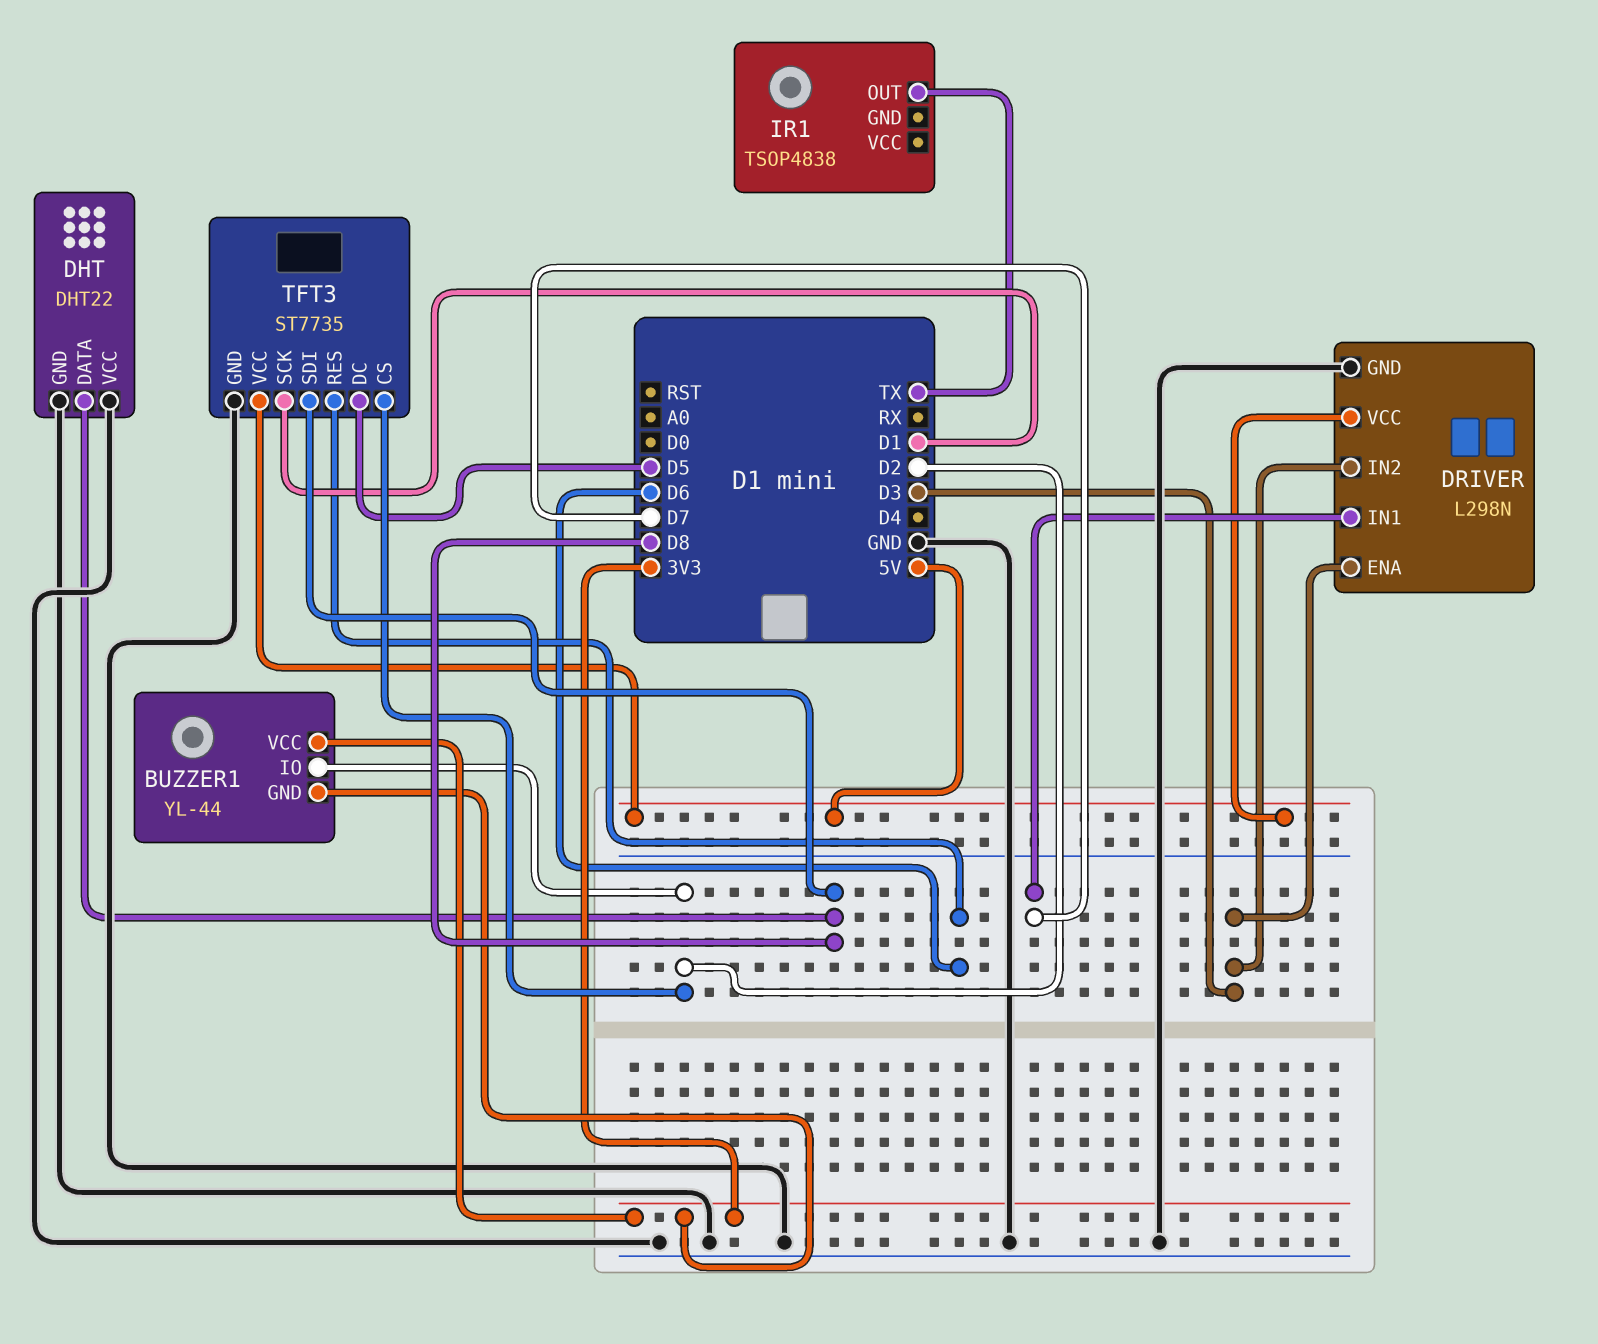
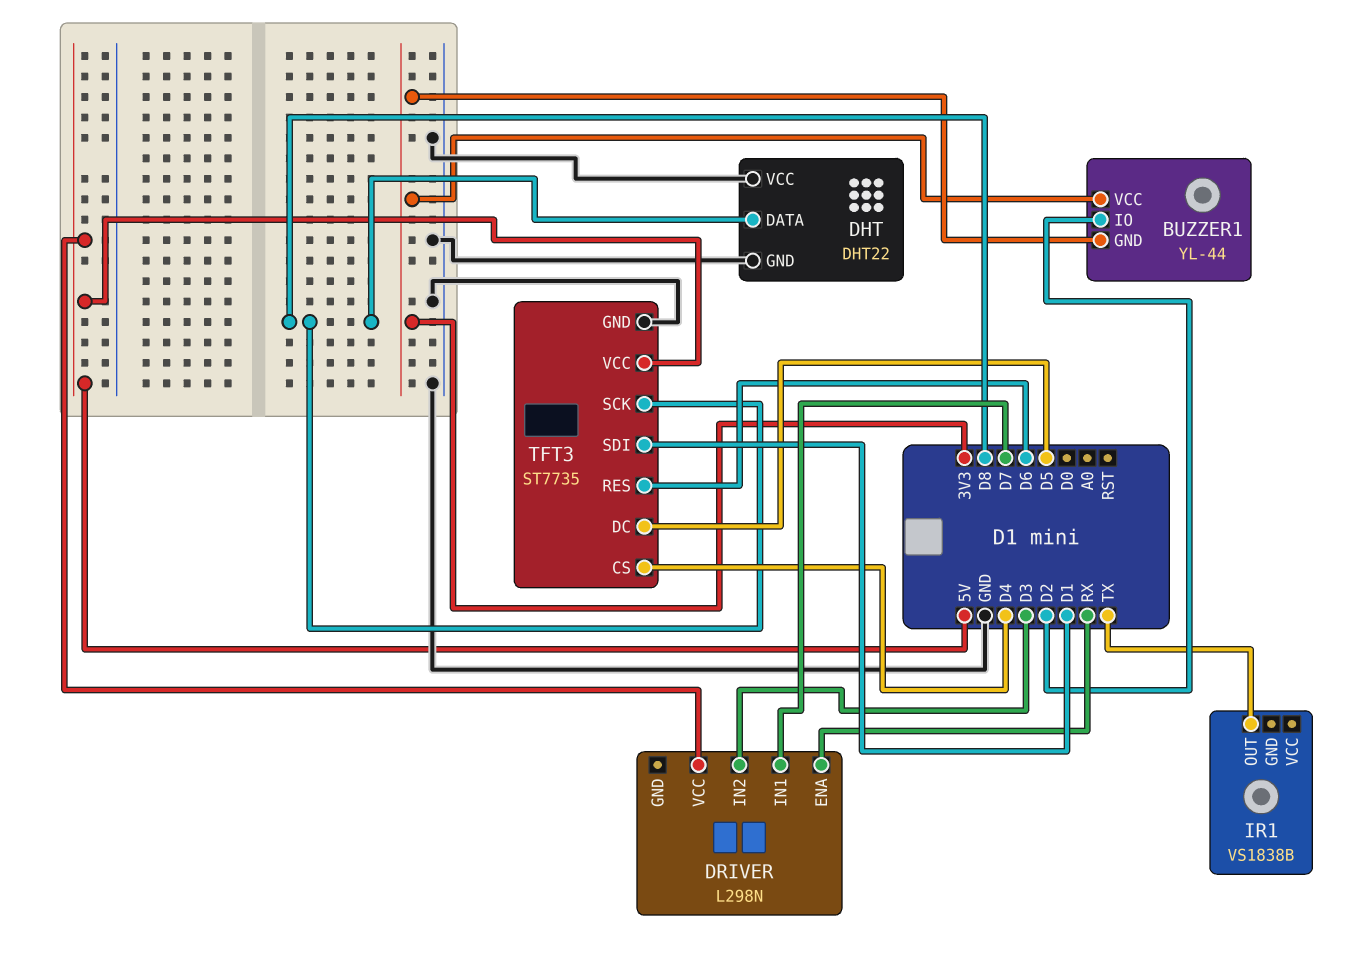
DRIVER pin ENA: D3 -> RX
DRIVER pin GND: GND -> none
IR1: TSOP4838 -> VS1838B
TFT3 pin CS: D2 -> D4
TFT3 pin SCK: D1 -> D8
TFT3 pin SDI: D8 -> D1

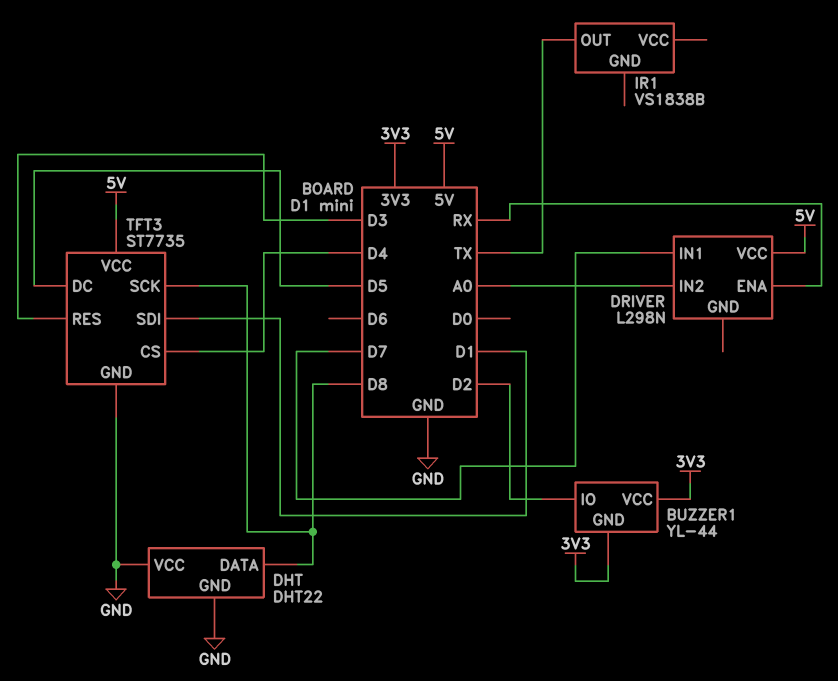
DRIVER pin IN2: D3 -> A0
TFT3 pin RES: D6 -> D3

